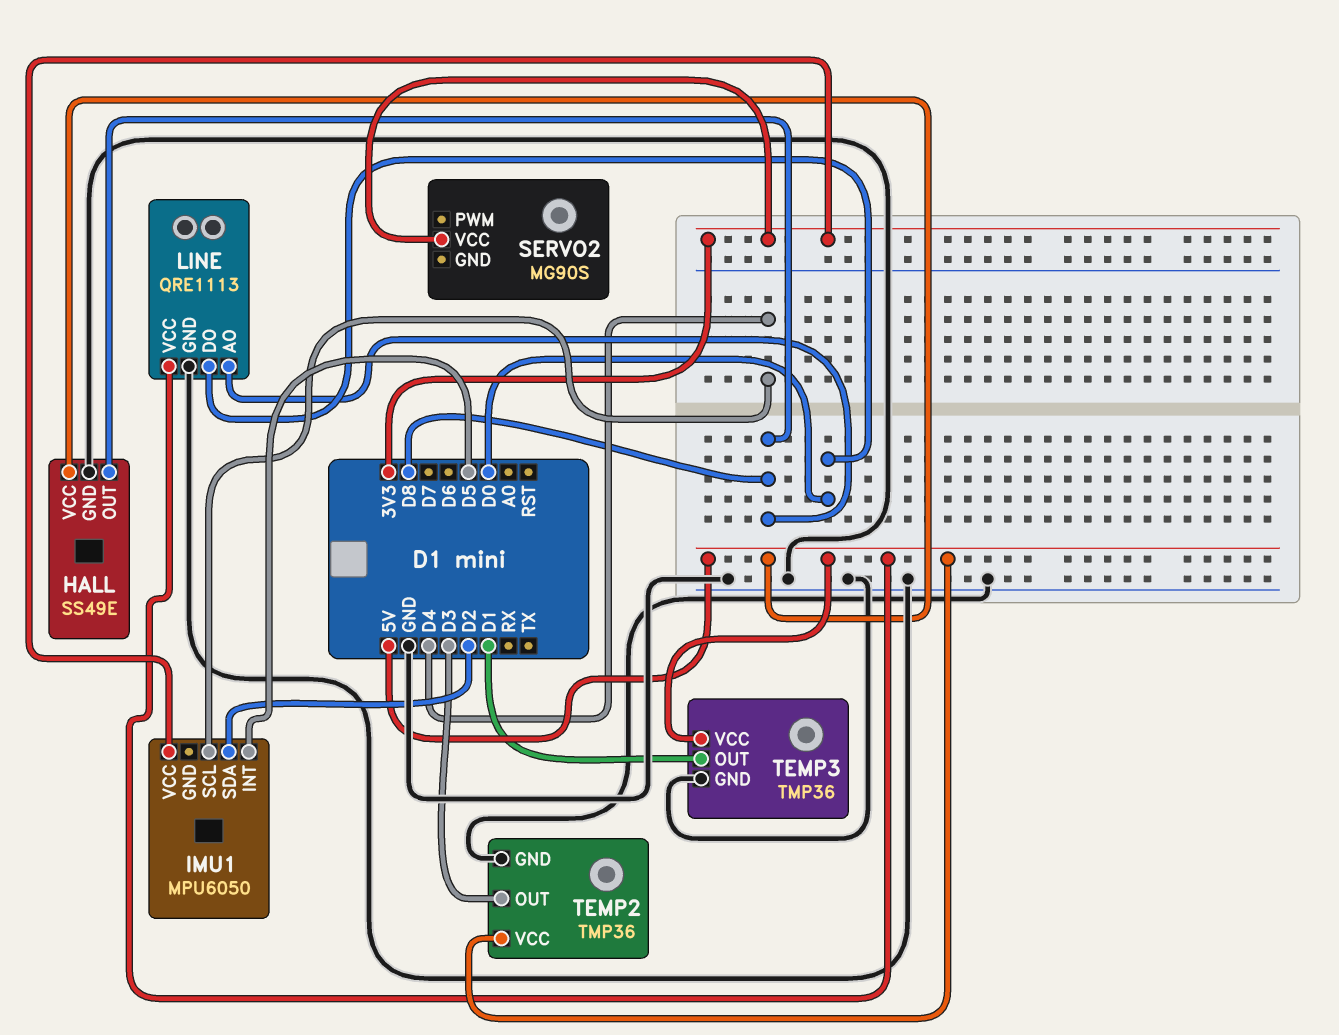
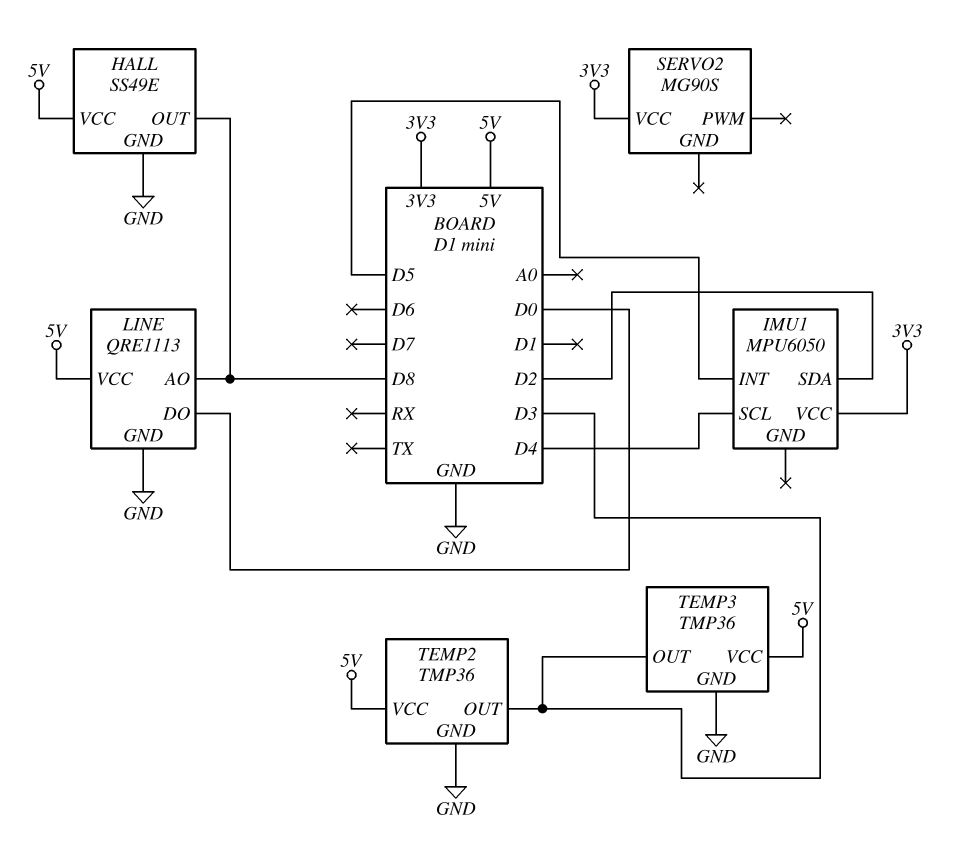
TEMP3 pin OUT: D1 -> D3

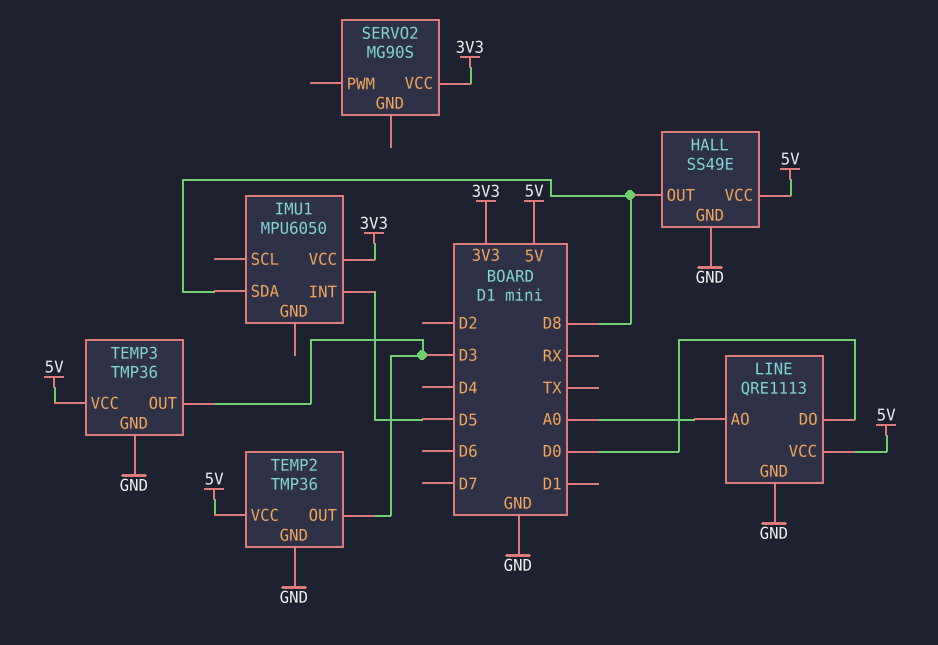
IMU1 pin SCL: D4 -> none
IMU1 pin SDA: D2 -> D8
LINE pin AO: D8 -> A0

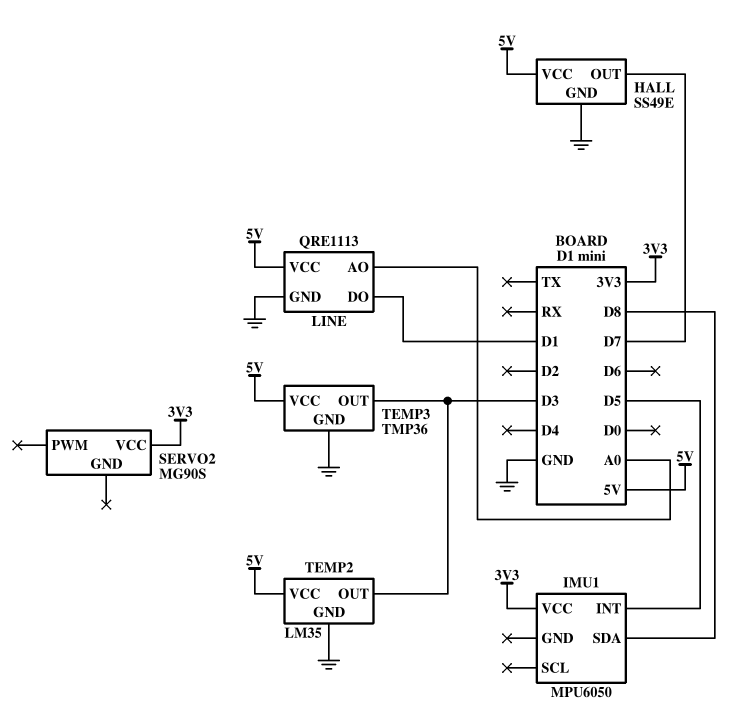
HALL pin OUT: D8 -> D7
LINE pin DO: D0 -> D1
TEMP2: TMP36 -> LM35

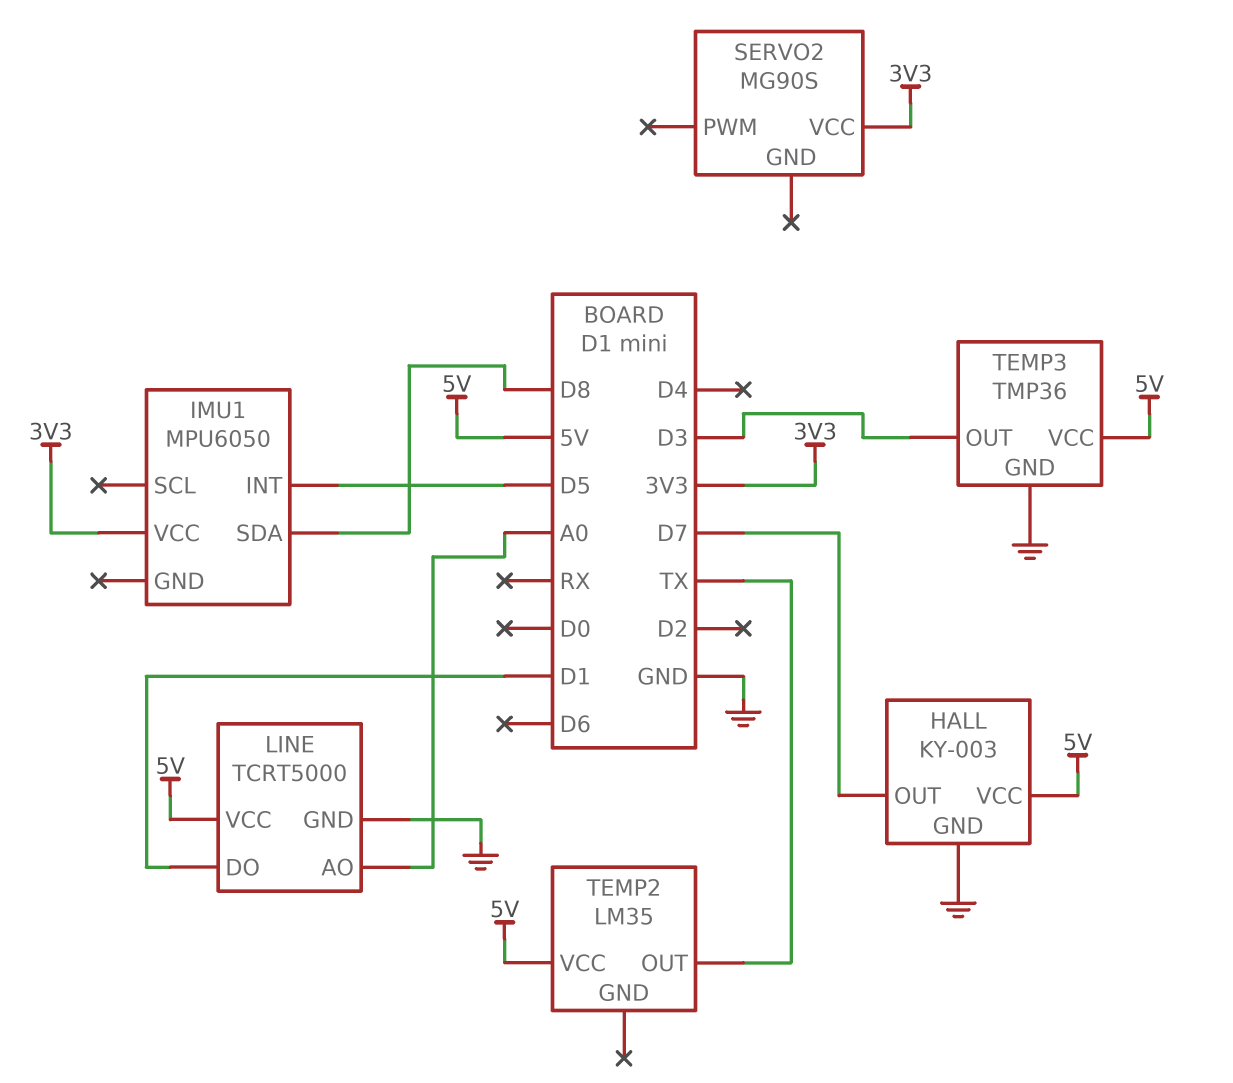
HALL: SS49E -> KY-003
LINE: QRE1113 -> TCRT5000
TEMP2 pin GND: GND -> none
TEMP2 pin OUT: D3 -> TX

